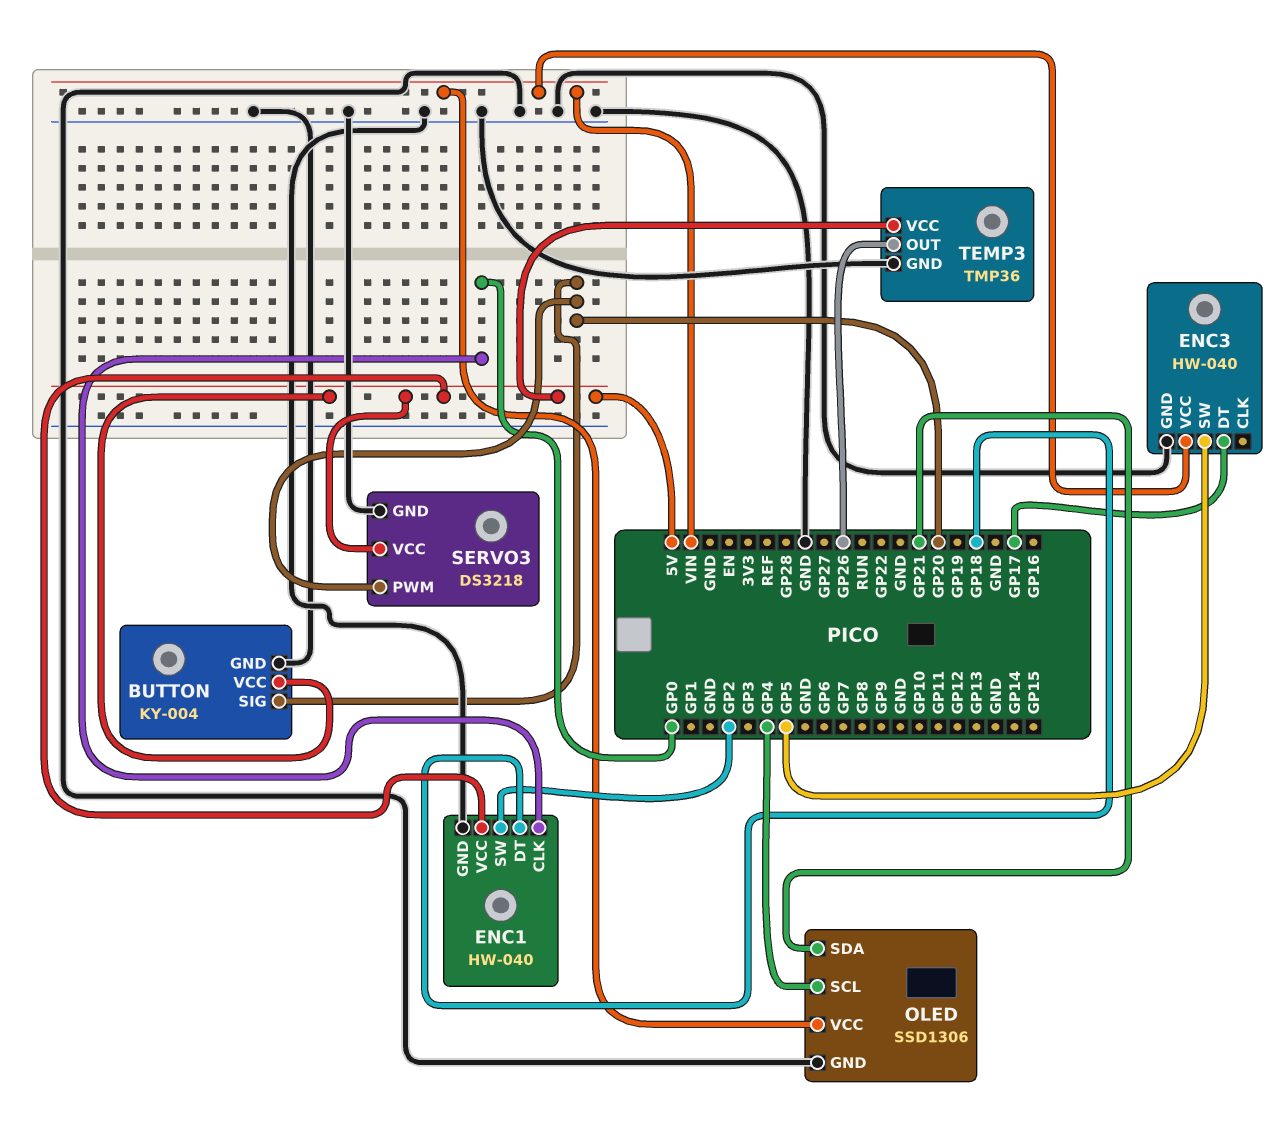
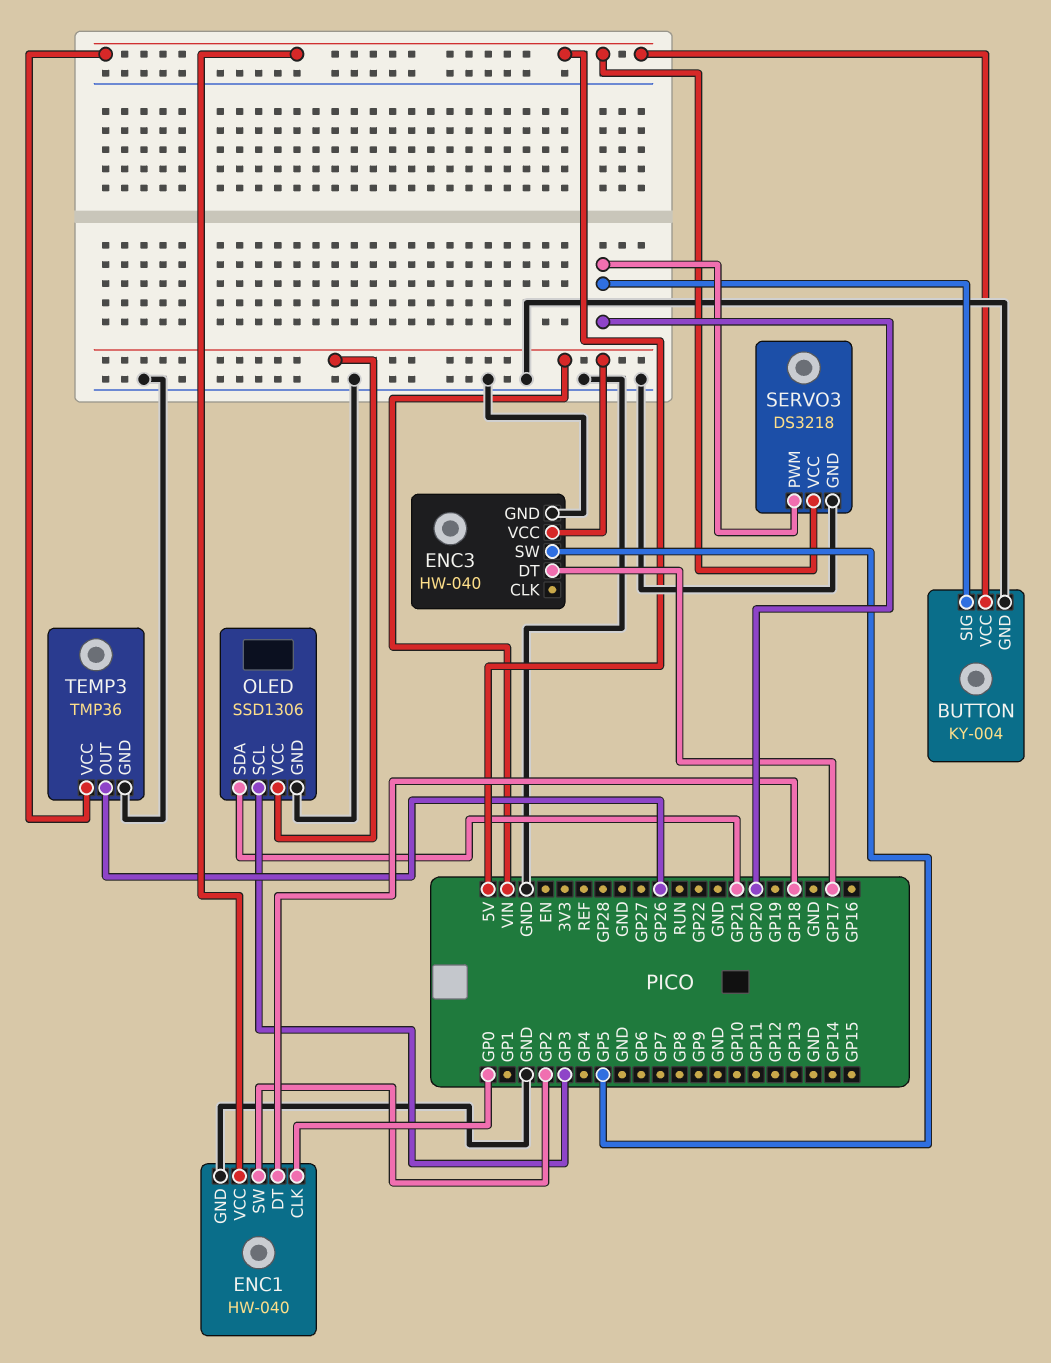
OLED pin SCL: GP4 -> GP3

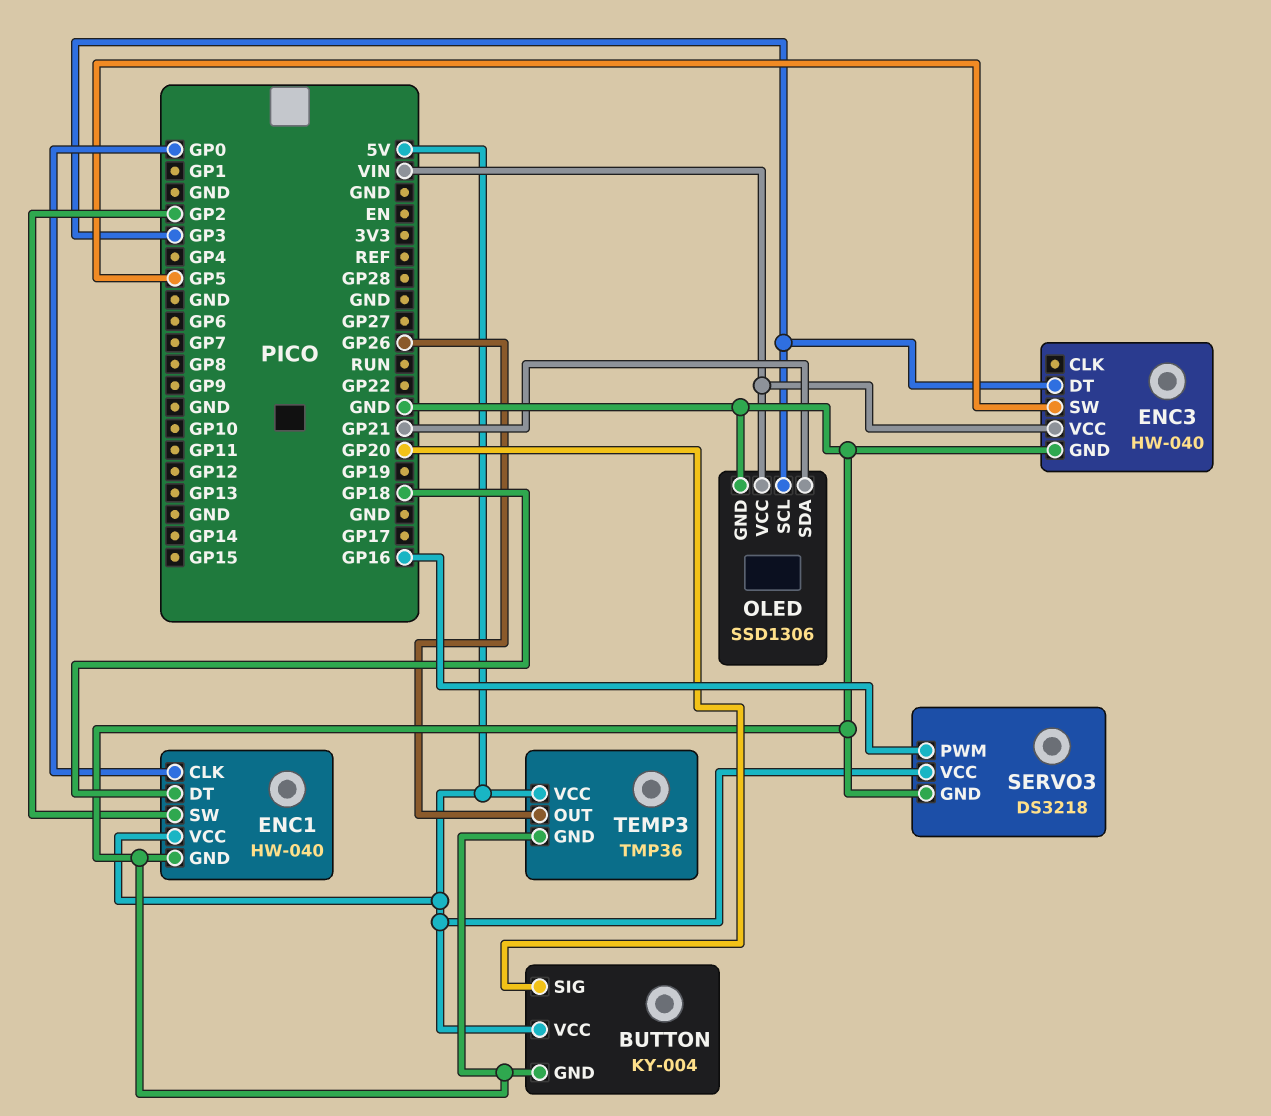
ENC3 pin DT: GP17 -> GP3
SERVO3 pin PWM: GP20 -> GP16

